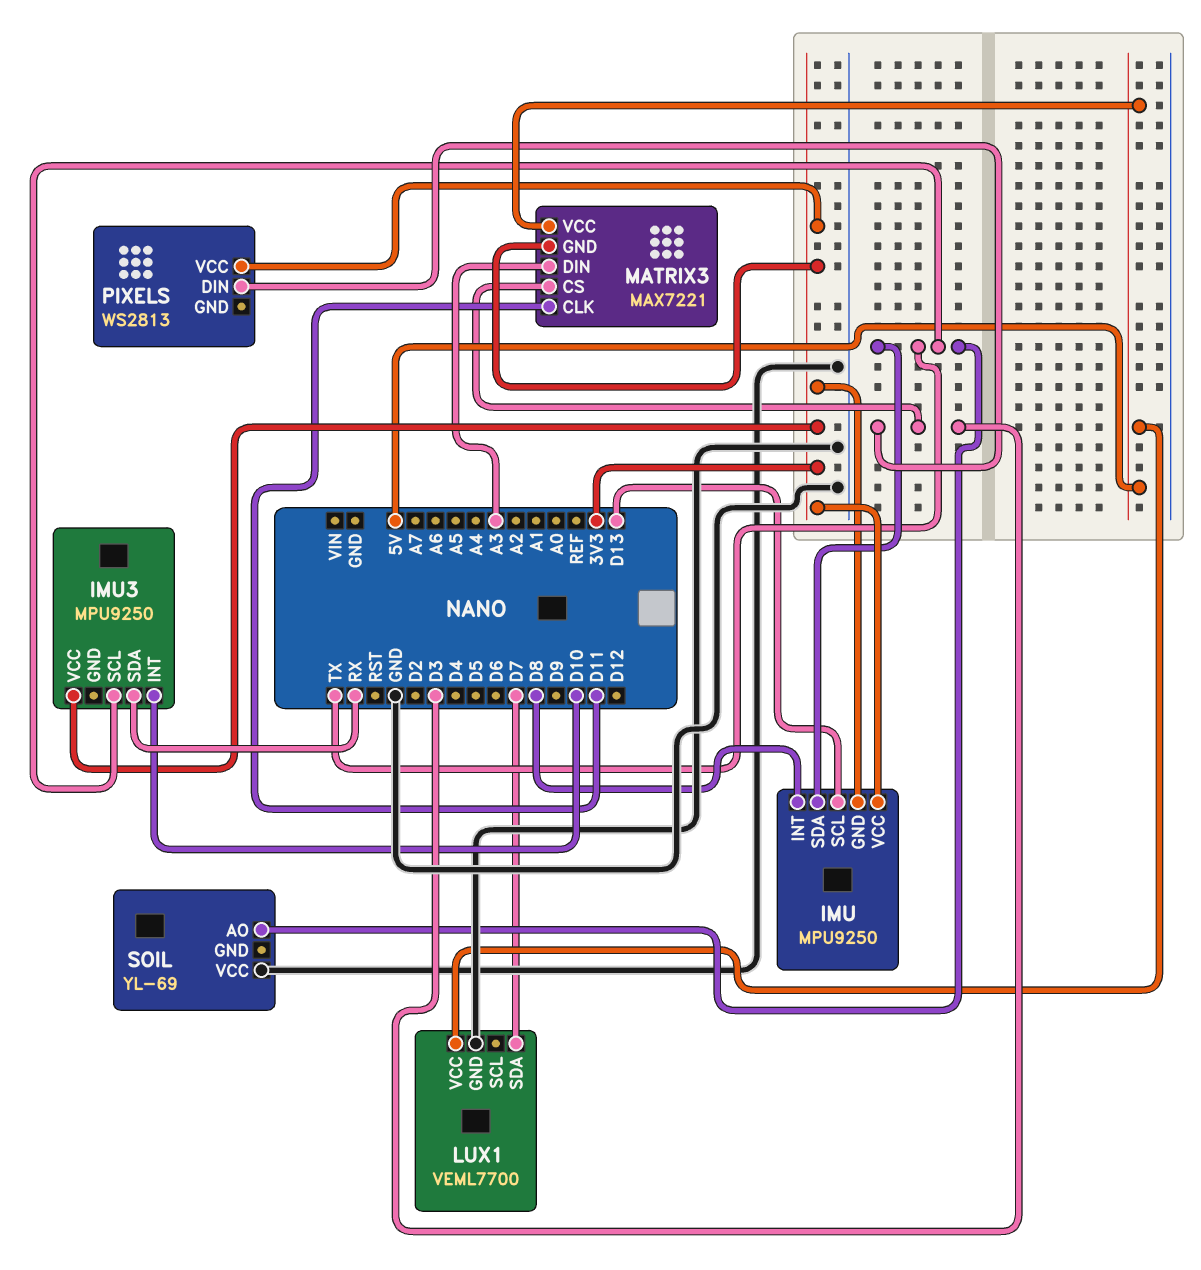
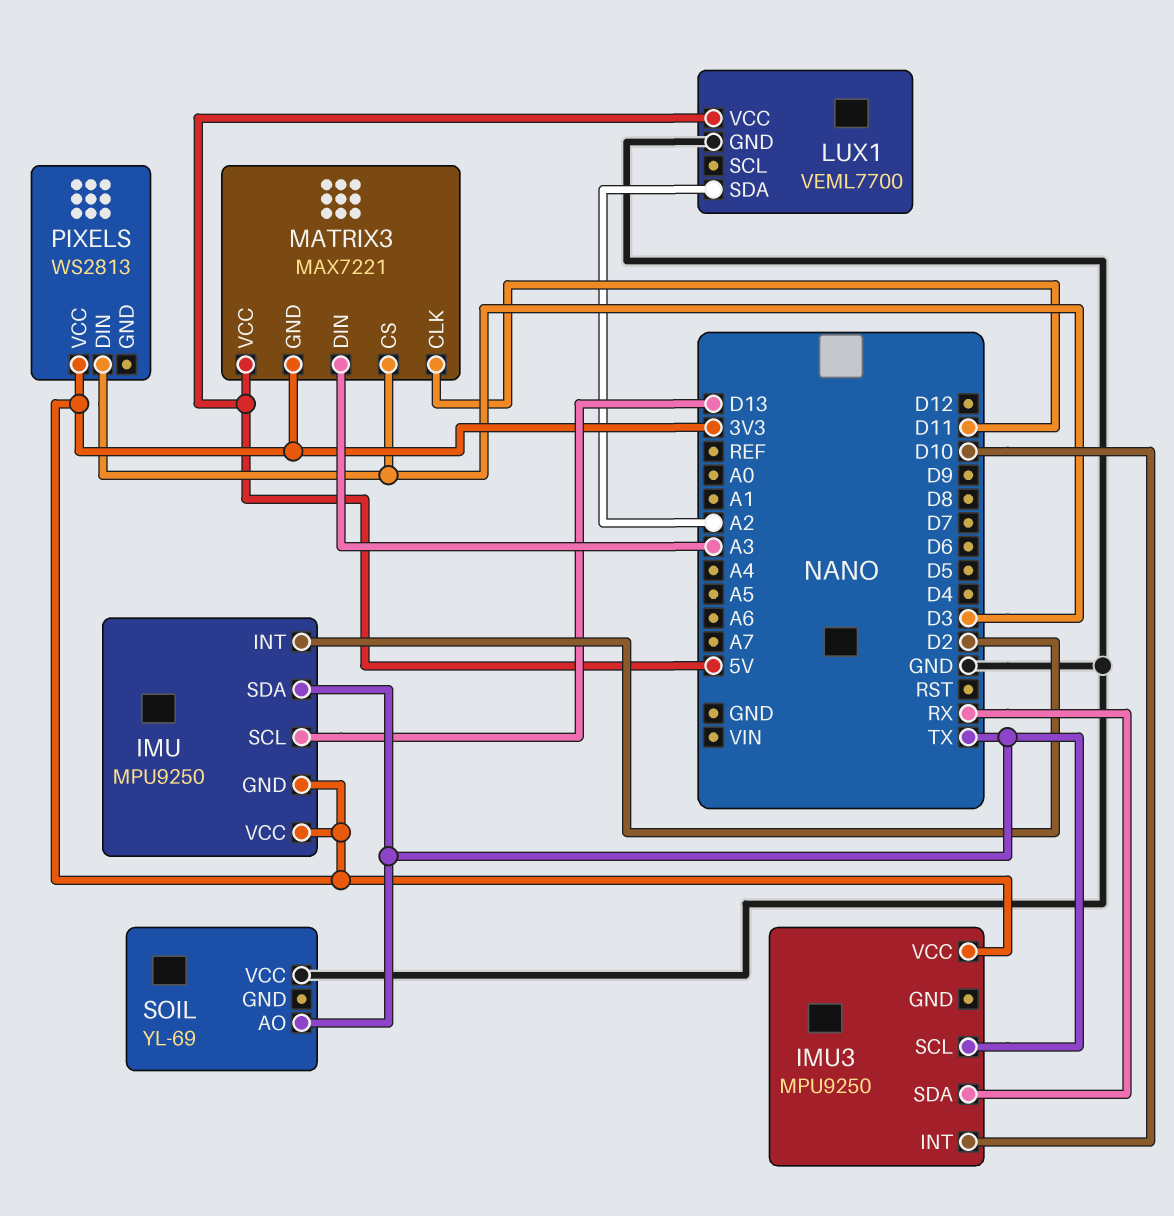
IMU pin INT: D8 -> D2
LUX1 pin SDA: D7 -> A2

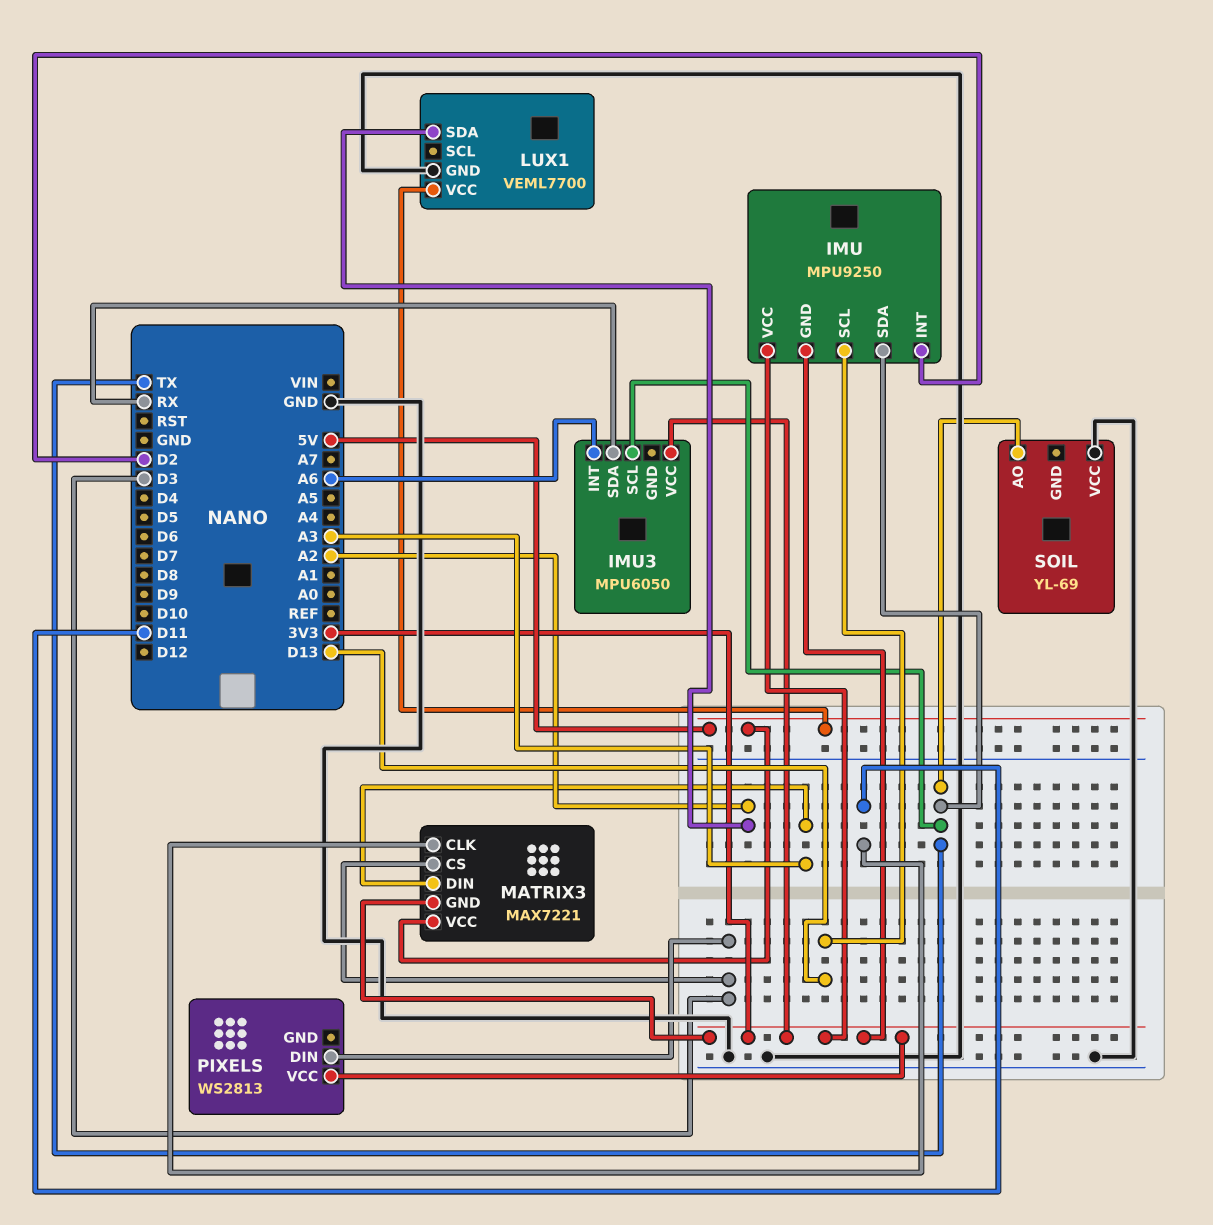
IMU3: MPU9250 -> MPU6050
IMU3 pin INT: D10 -> A6

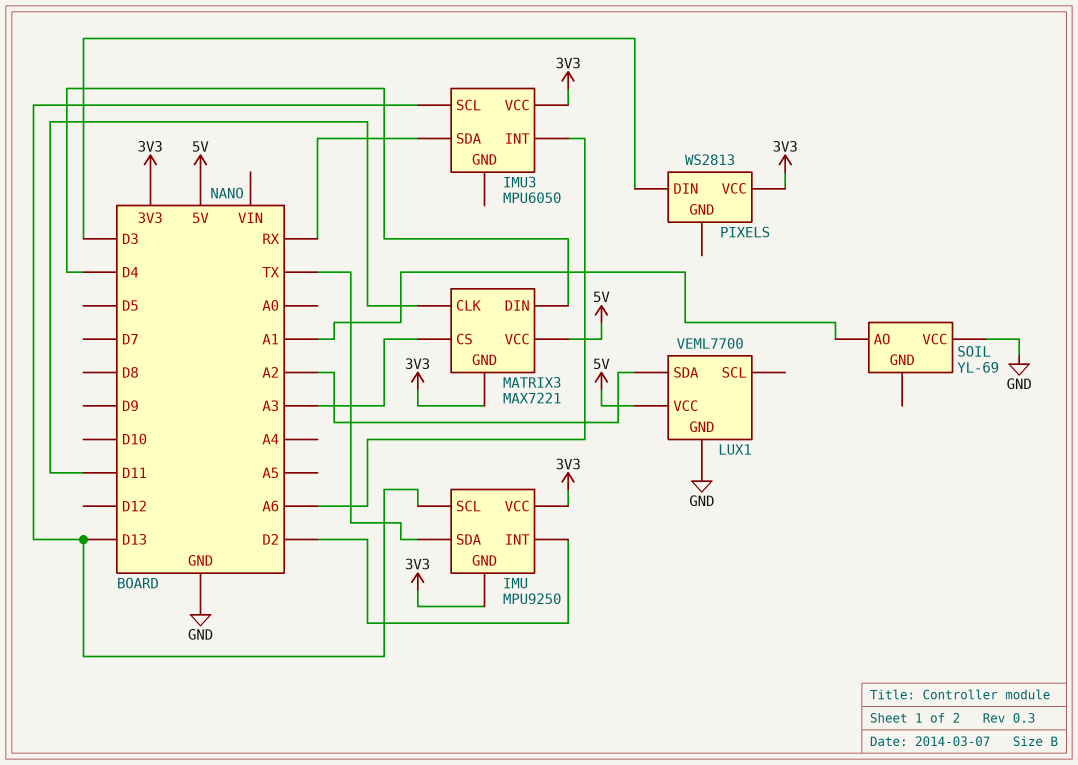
IMU3 pin SCL: TX -> D13
MATRIX3 pin CS: D3 -> A3
MATRIX3 pin DIN: A3 -> D4
SOIL pin AO: TX -> A1

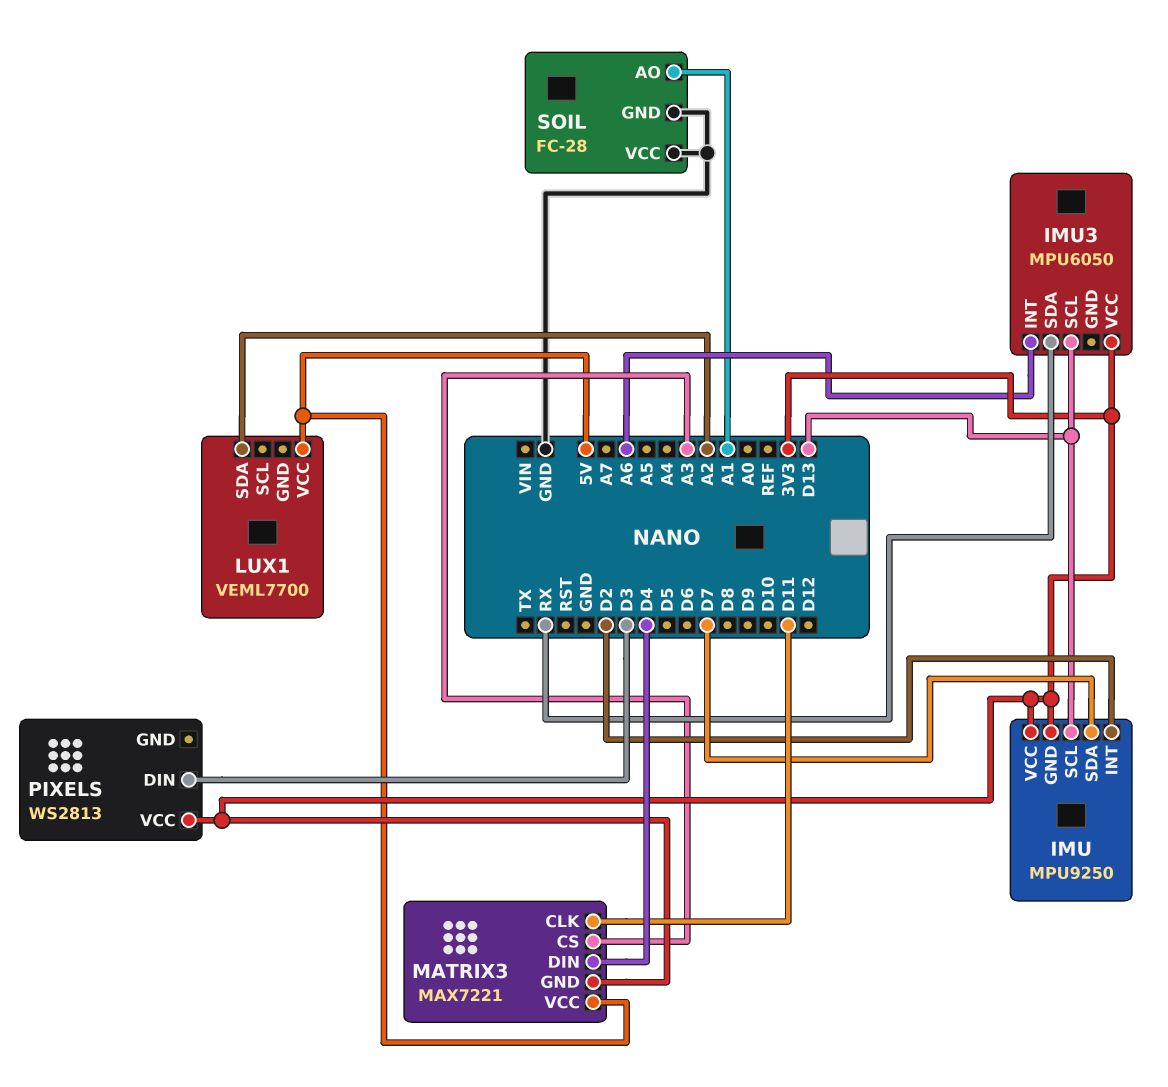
IMU pin SDA: TX -> D7
LUX1 pin GND: GND -> none
SOIL: YL-69 -> FC-28
SOIL pin GND: none -> GND

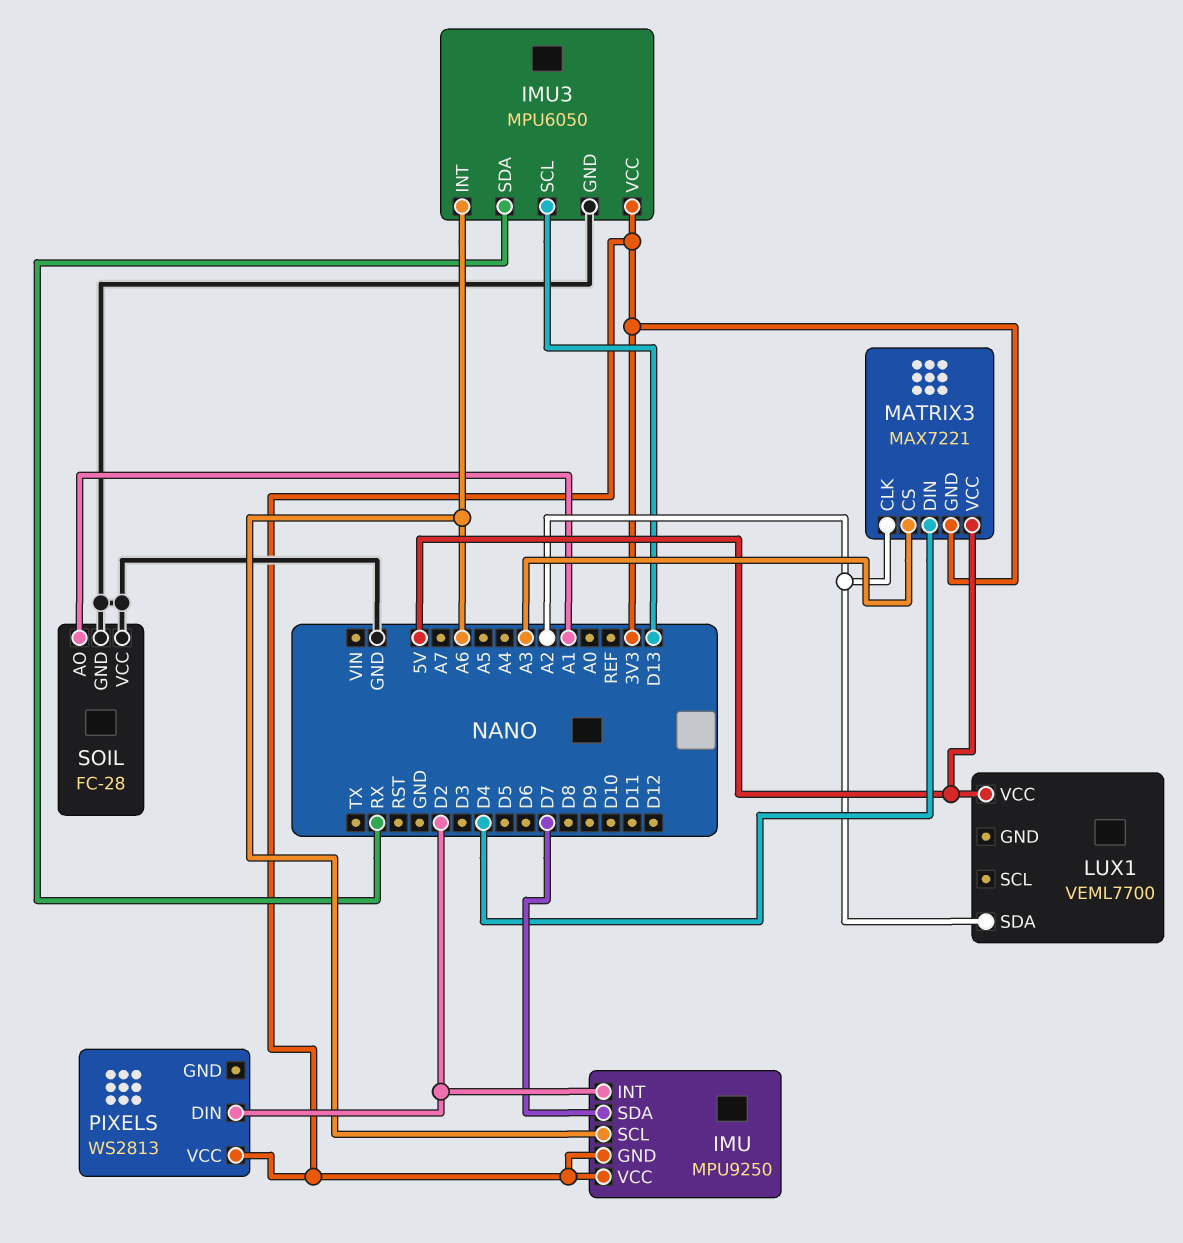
IMU pin SCL: D13 -> A6
IMU3 pin GND: none -> GND
MATRIX3 pin CLK: D11 -> A2
PIXELS pin DIN: D3 -> D2

